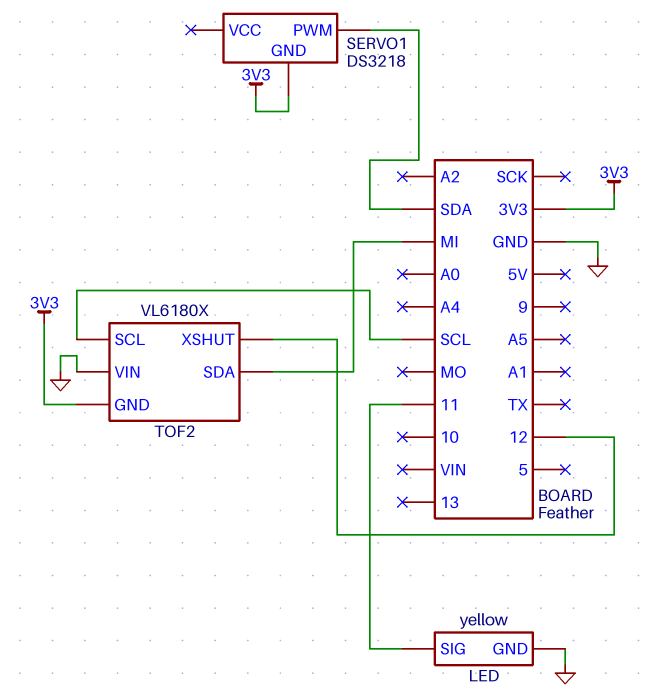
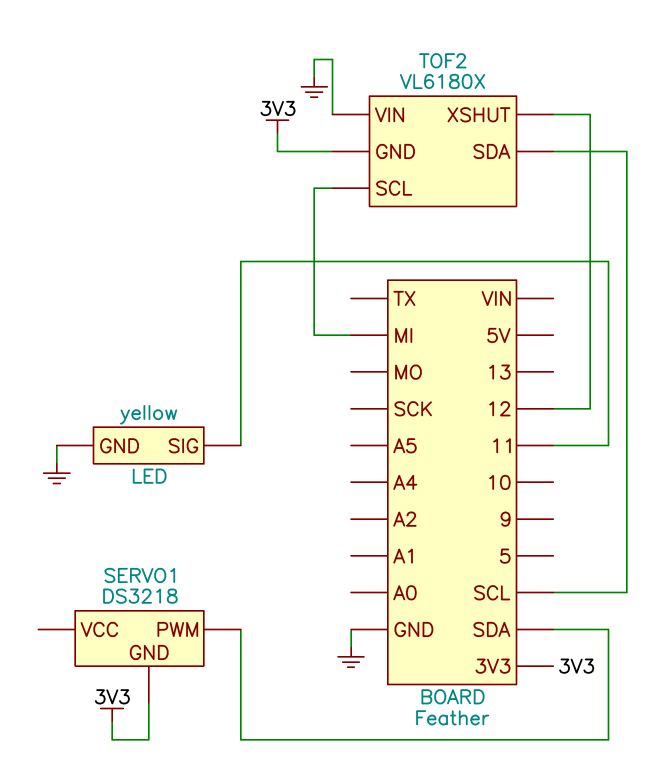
TOF2 pin SCL: SCL -> MI
TOF2 pin SDA: MI -> SCL

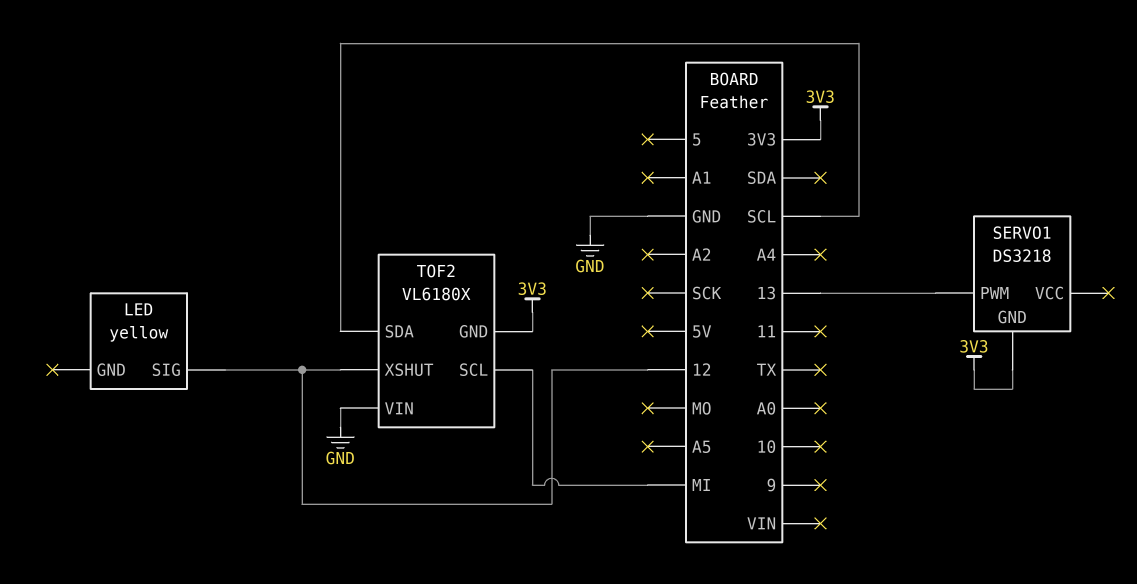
LED pin GND: GND -> none
LED pin SIG: 11 -> 12
SERVO1 pin PWM: SDA -> 13

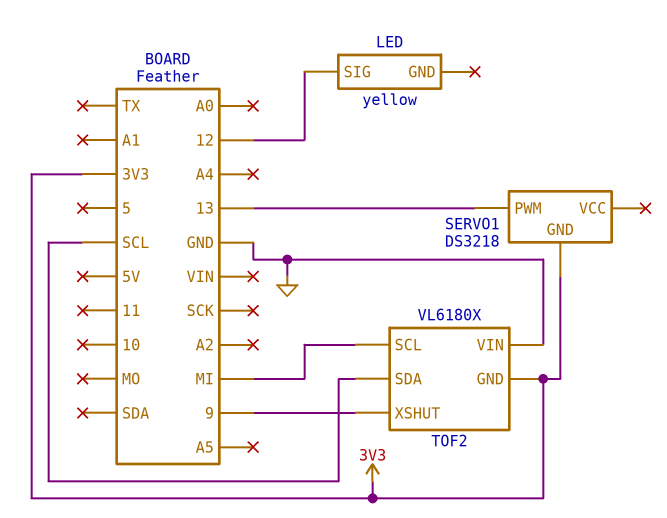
TOF2 pin XSHUT: 12 -> 9

